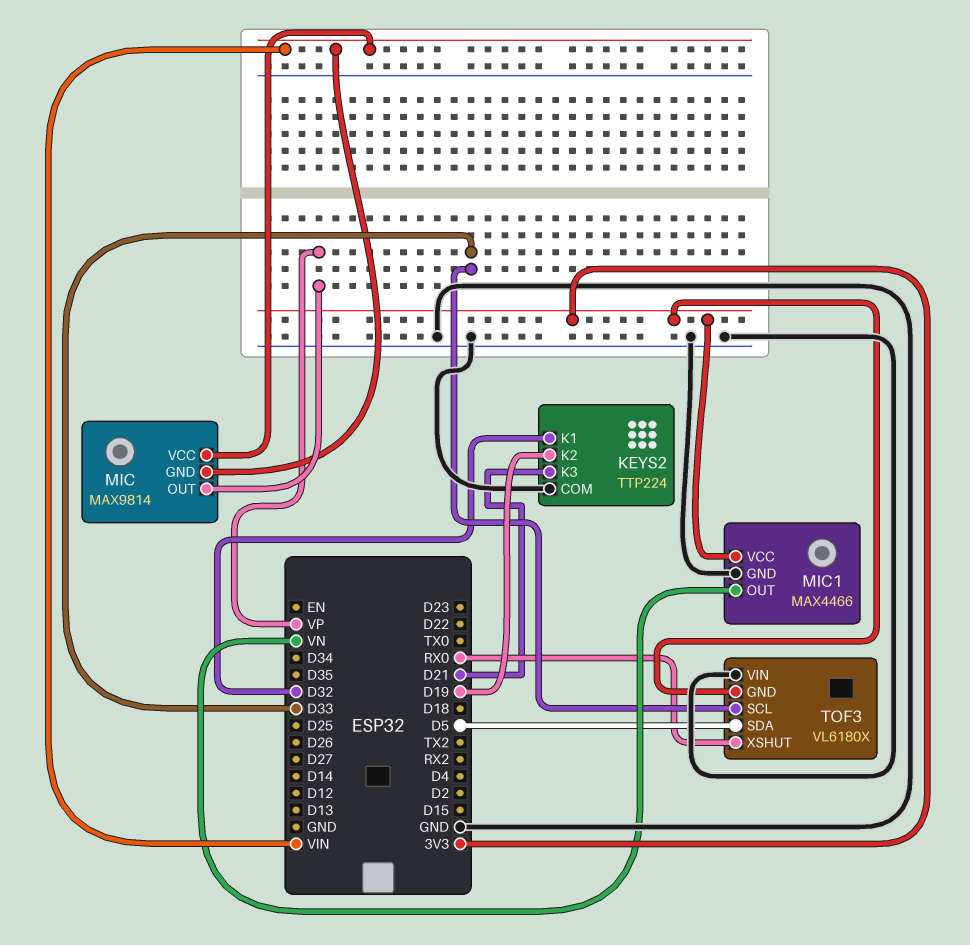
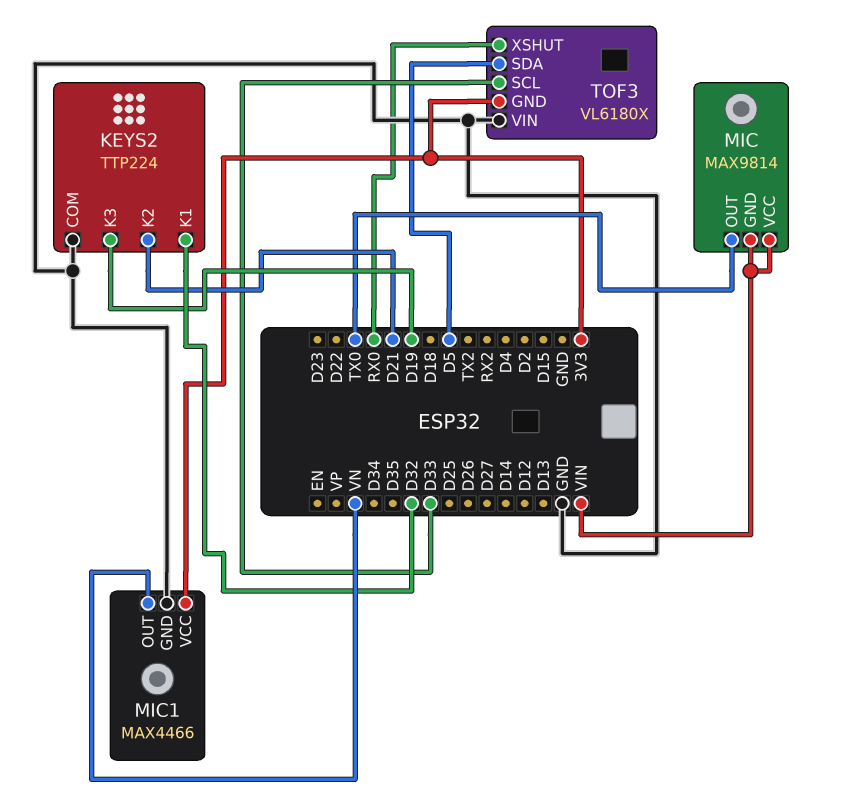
KEYS2 pin K2: D19 -> D21
KEYS2 pin K3: D21 -> D19
MIC pin OUT: VP -> TX0

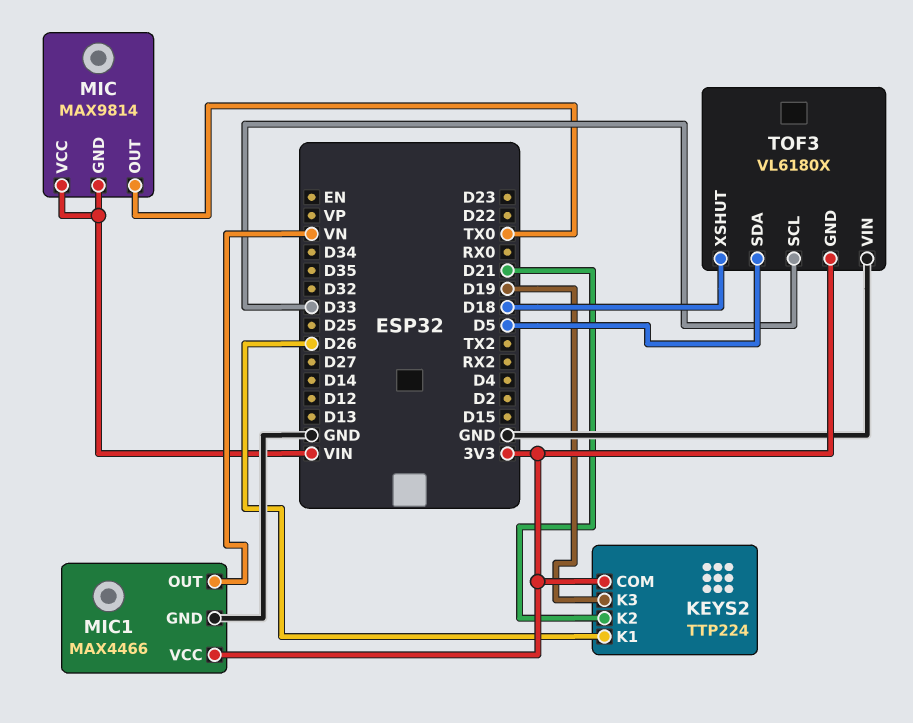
KEYS2 pin COM: GND -> 3V3
KEYS2 pin K1: D32 -> D26
TOF3 pin XSHUT: RX0 -> D18

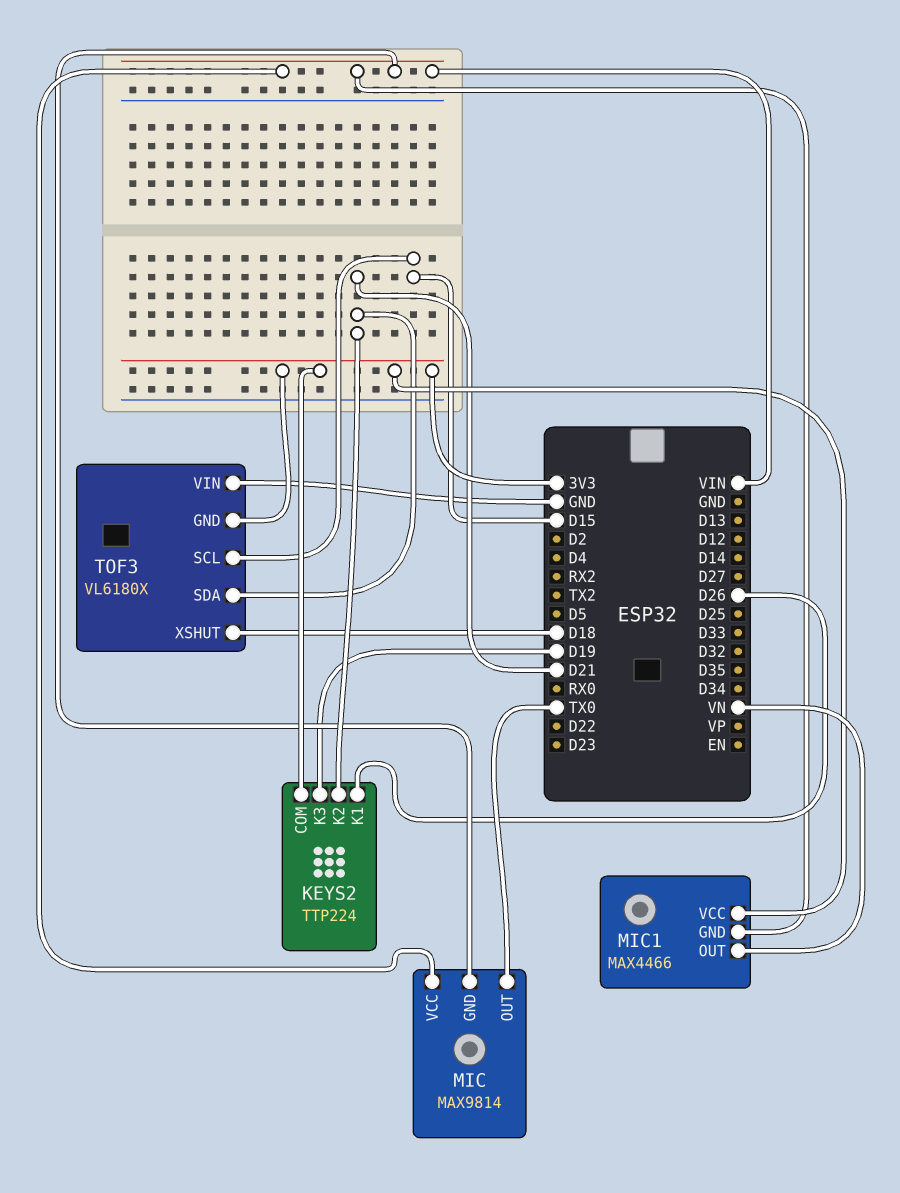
MIC1 pin GND: GND -> VIN
TOF3 pin SCL: D33 -> D15
TOF3 pin SDA: D5 -> D21

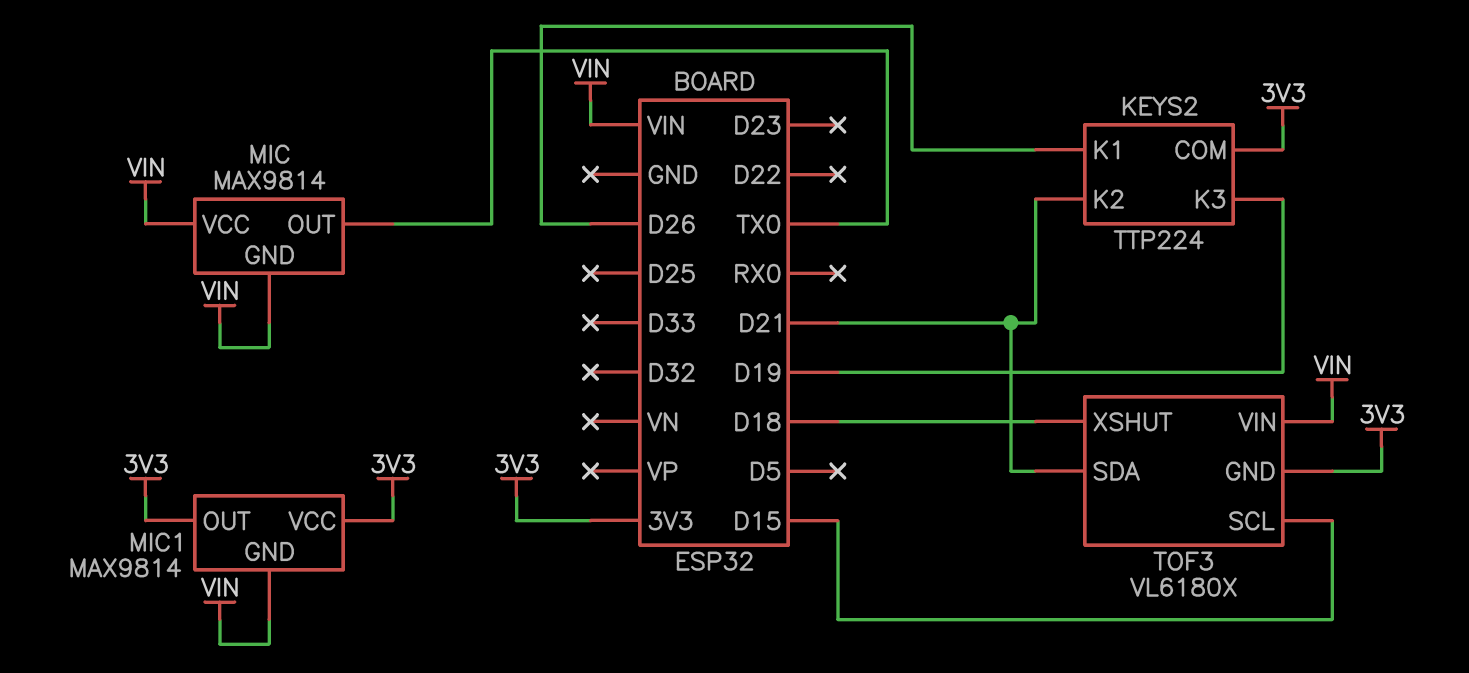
MIC1: MAX4466 -> MAX9814
MIC1 pin OUT: VN -> 3V3
TOF3 pin VIN: GND -> VIN

